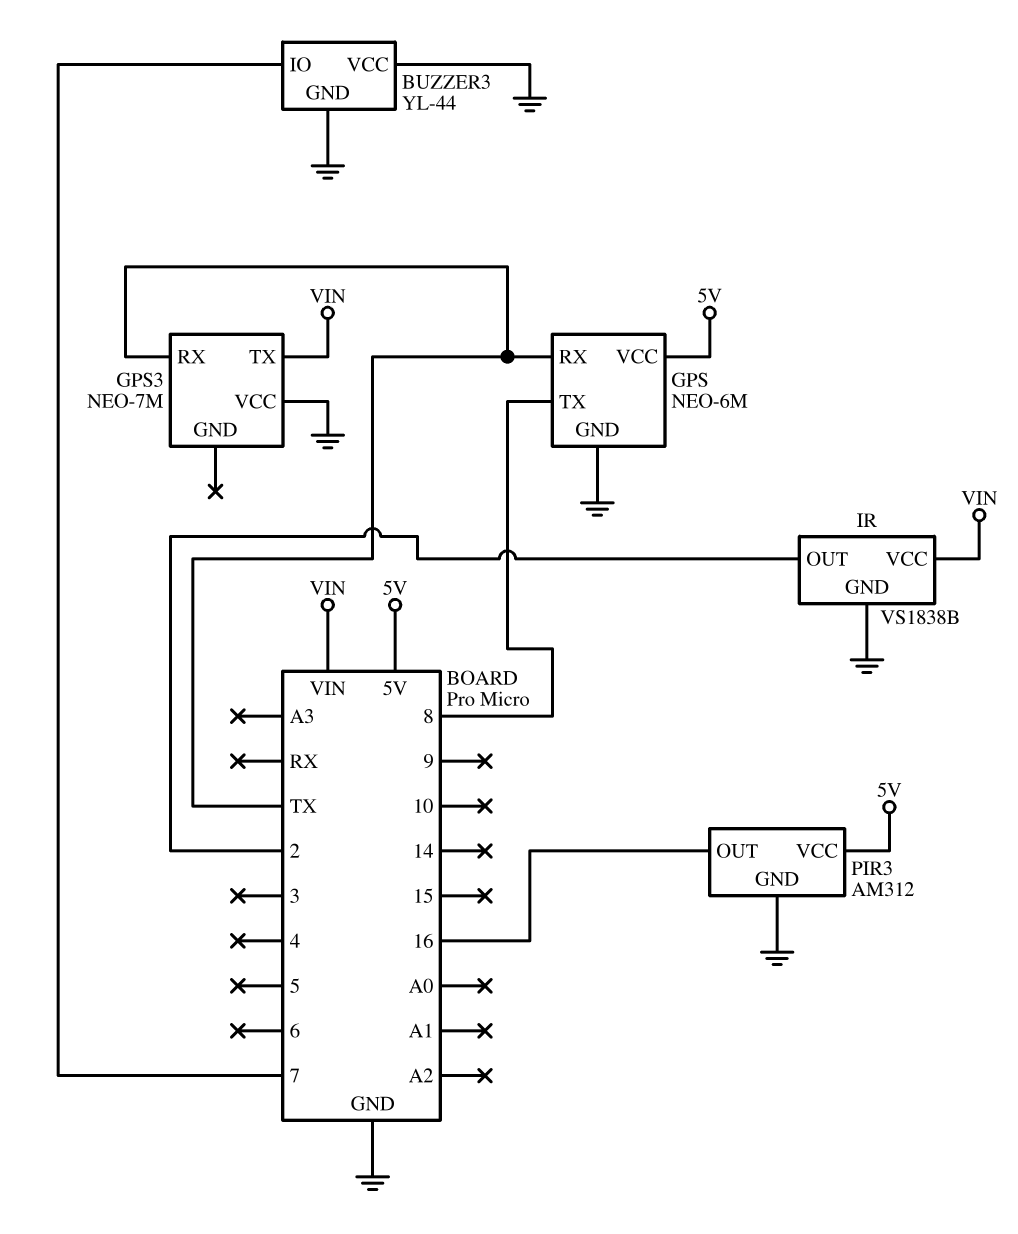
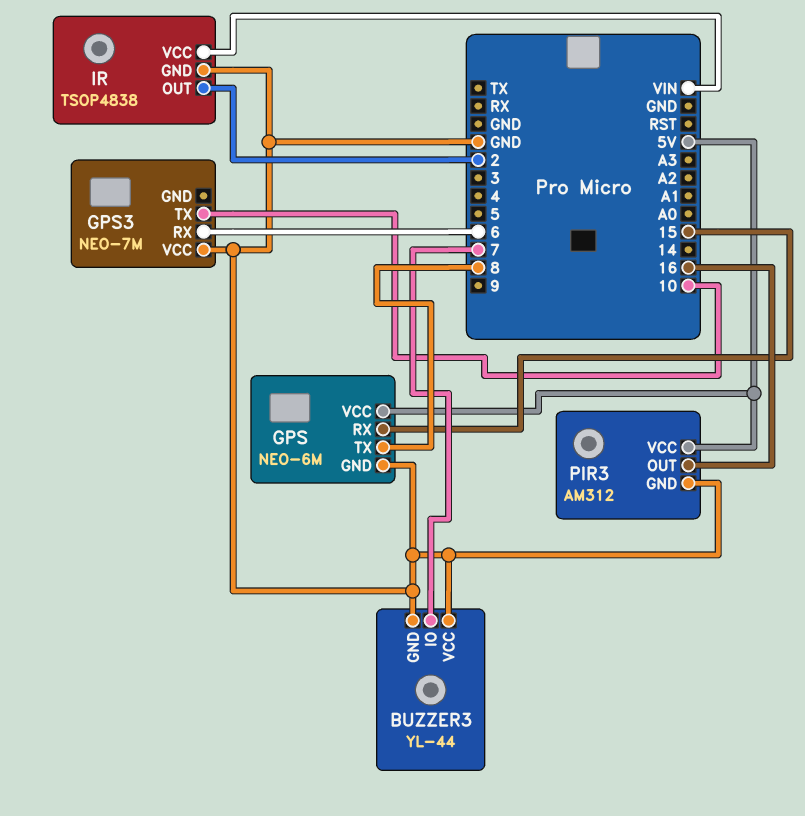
GPS pin RX: TX -> 15
GPS3 pin RX: TX -> 6
GPS3 pin TX: VIN -> 10
IR: VS1838B -> TSOP4838

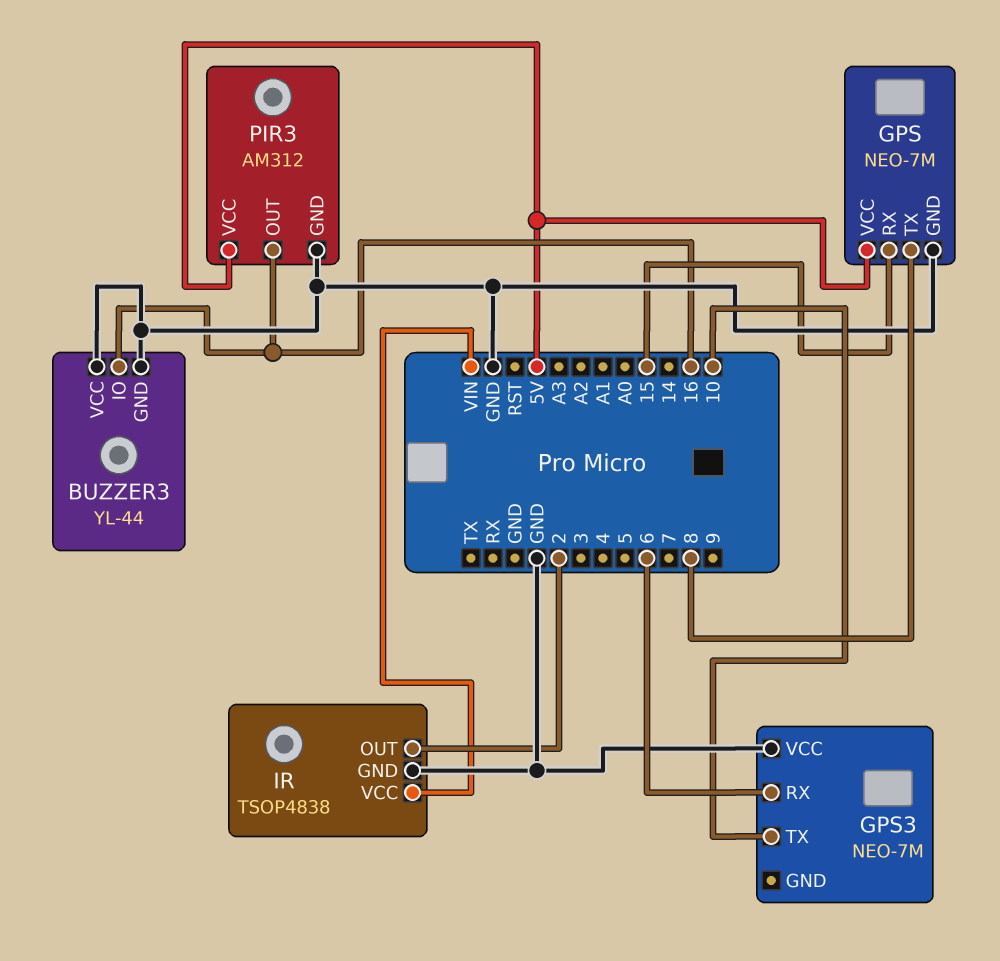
BUZZER3 pin IO: 7 -> 16
GPS: NEO-6M -> NEO-7M

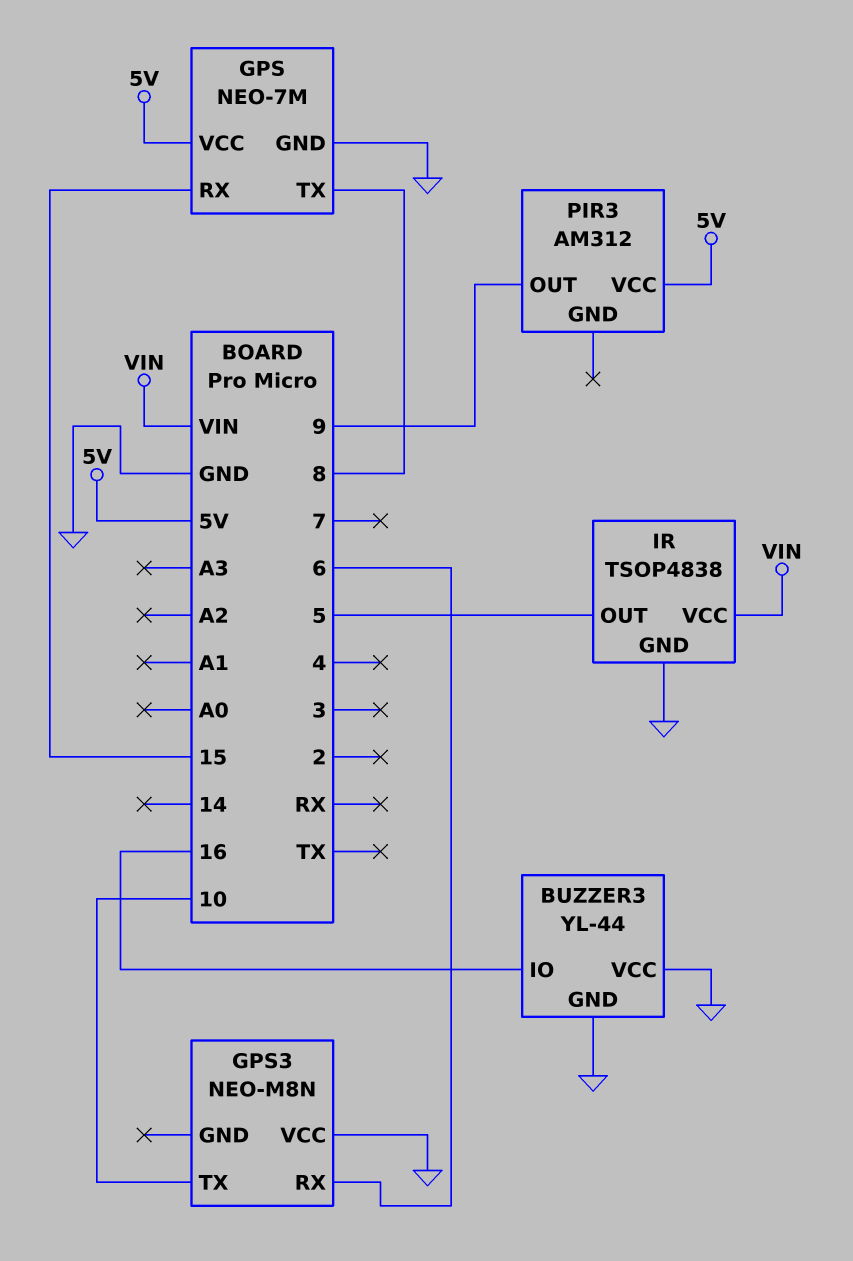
GPS3: NEO-7M -> NEO-M8N
IR pin OUT: 2 -> 5
PIR3 pin GND: GND -> none
PIR3 pin OUT: 16 -> 9

